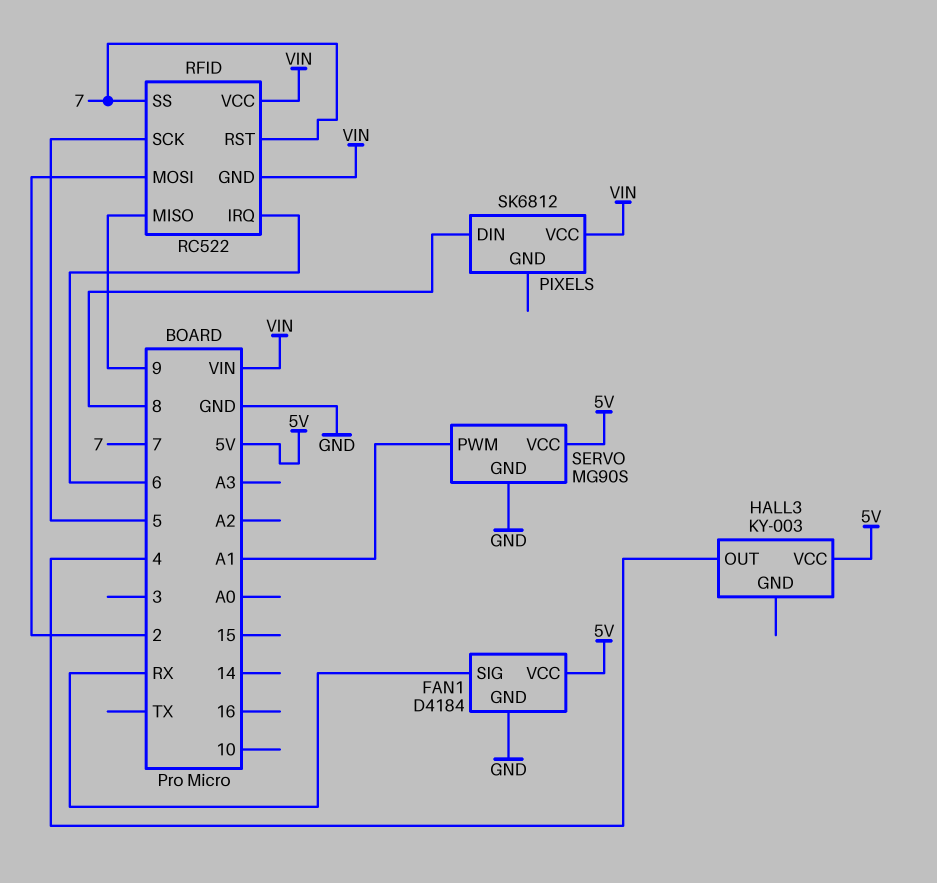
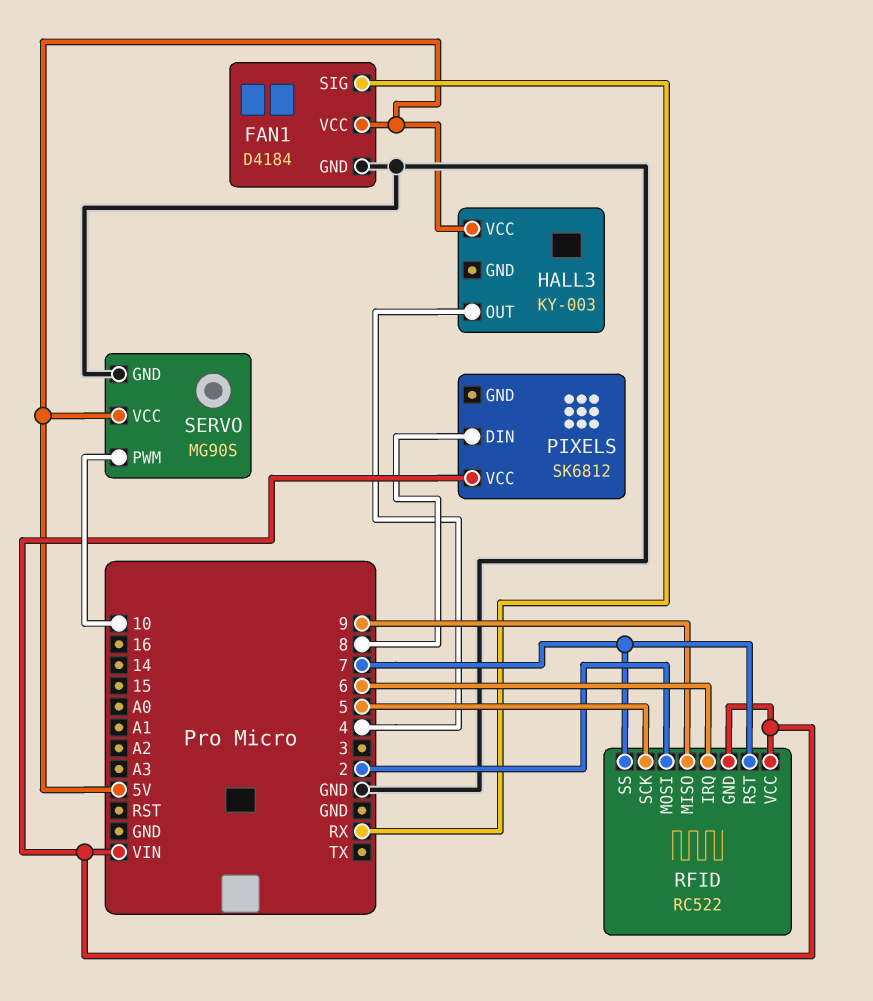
SERVO pin PWM: A1 -> 10

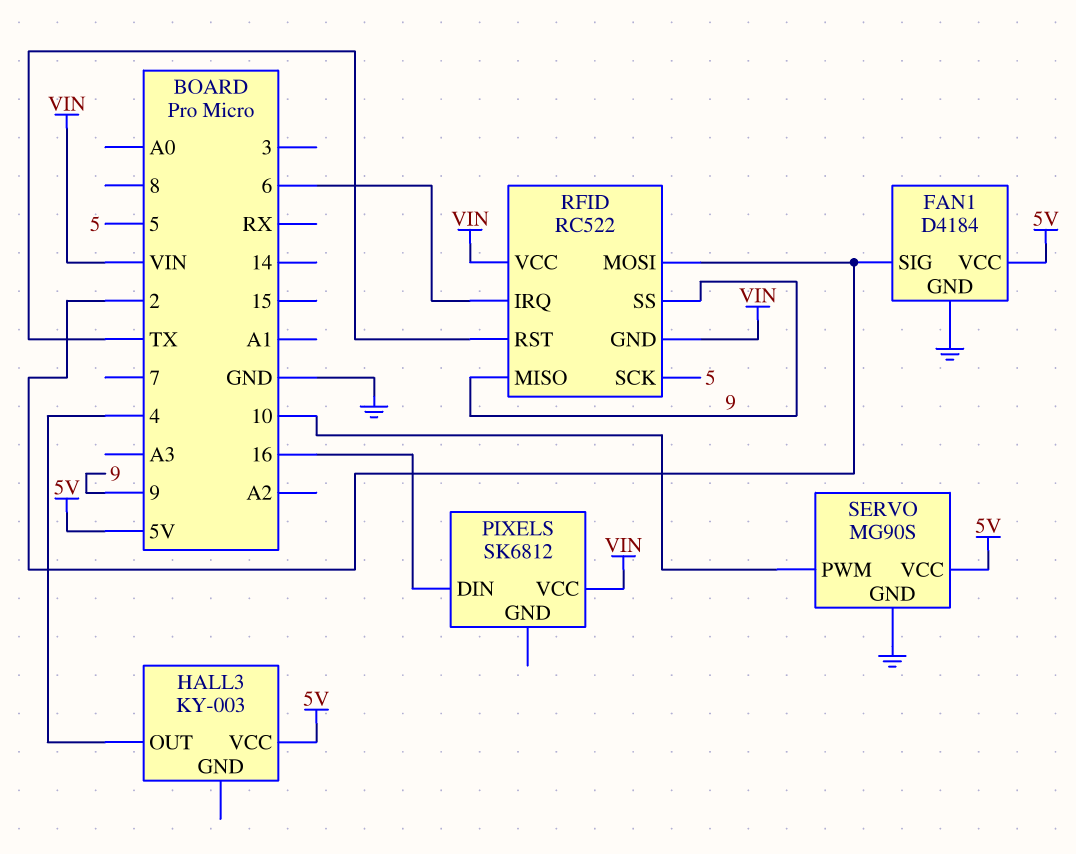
FAN1 pin SIG: RX -> 2
PIXELS pin DIN: 8 -> 16
RFID pin RST: 7 -> TX
RFID pin SS: 7 -> 9

